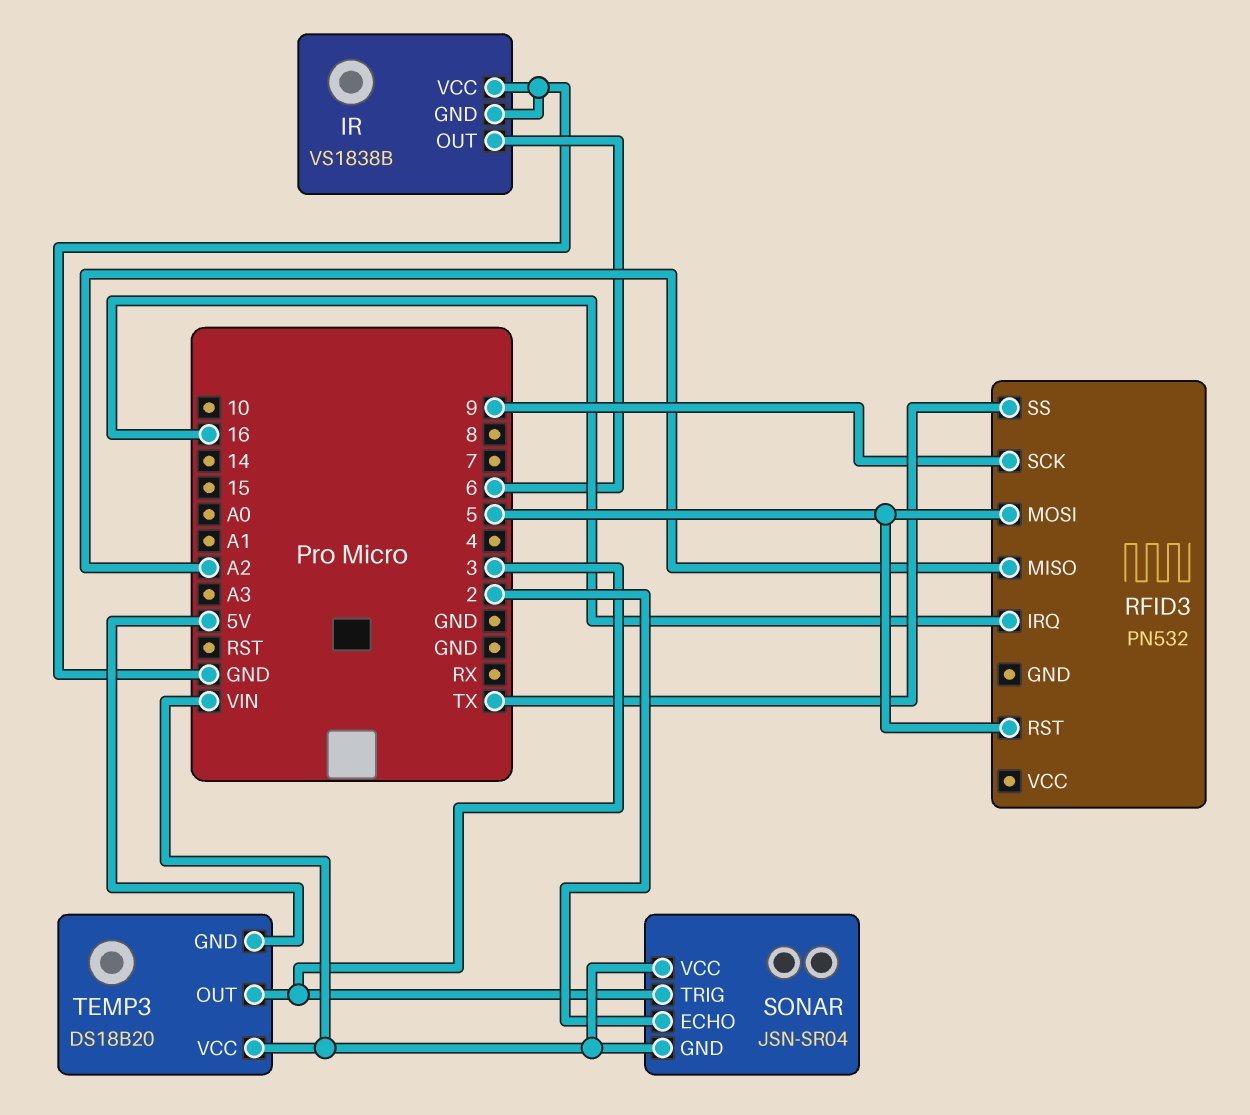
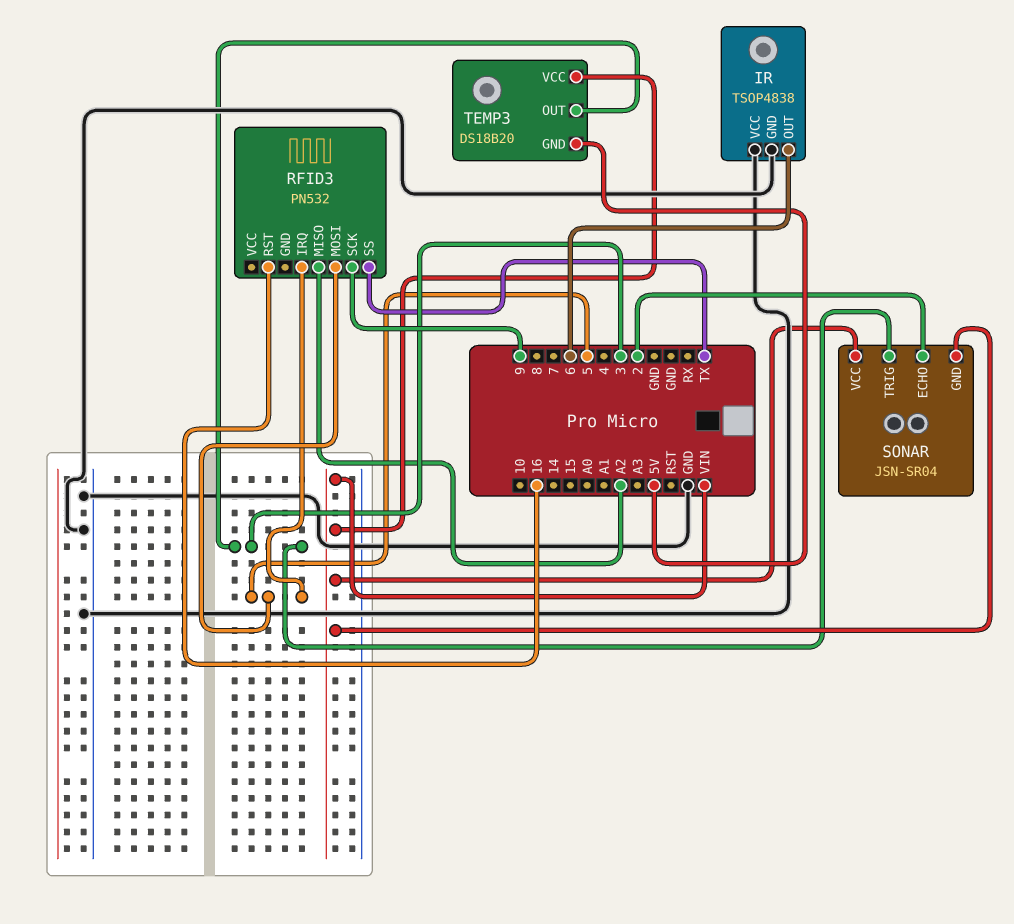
IR: VS1838B -> TSOP4838
RFID3 pin IRQ: 16 -> 5
RFID3 pin RST: 5 -> 16

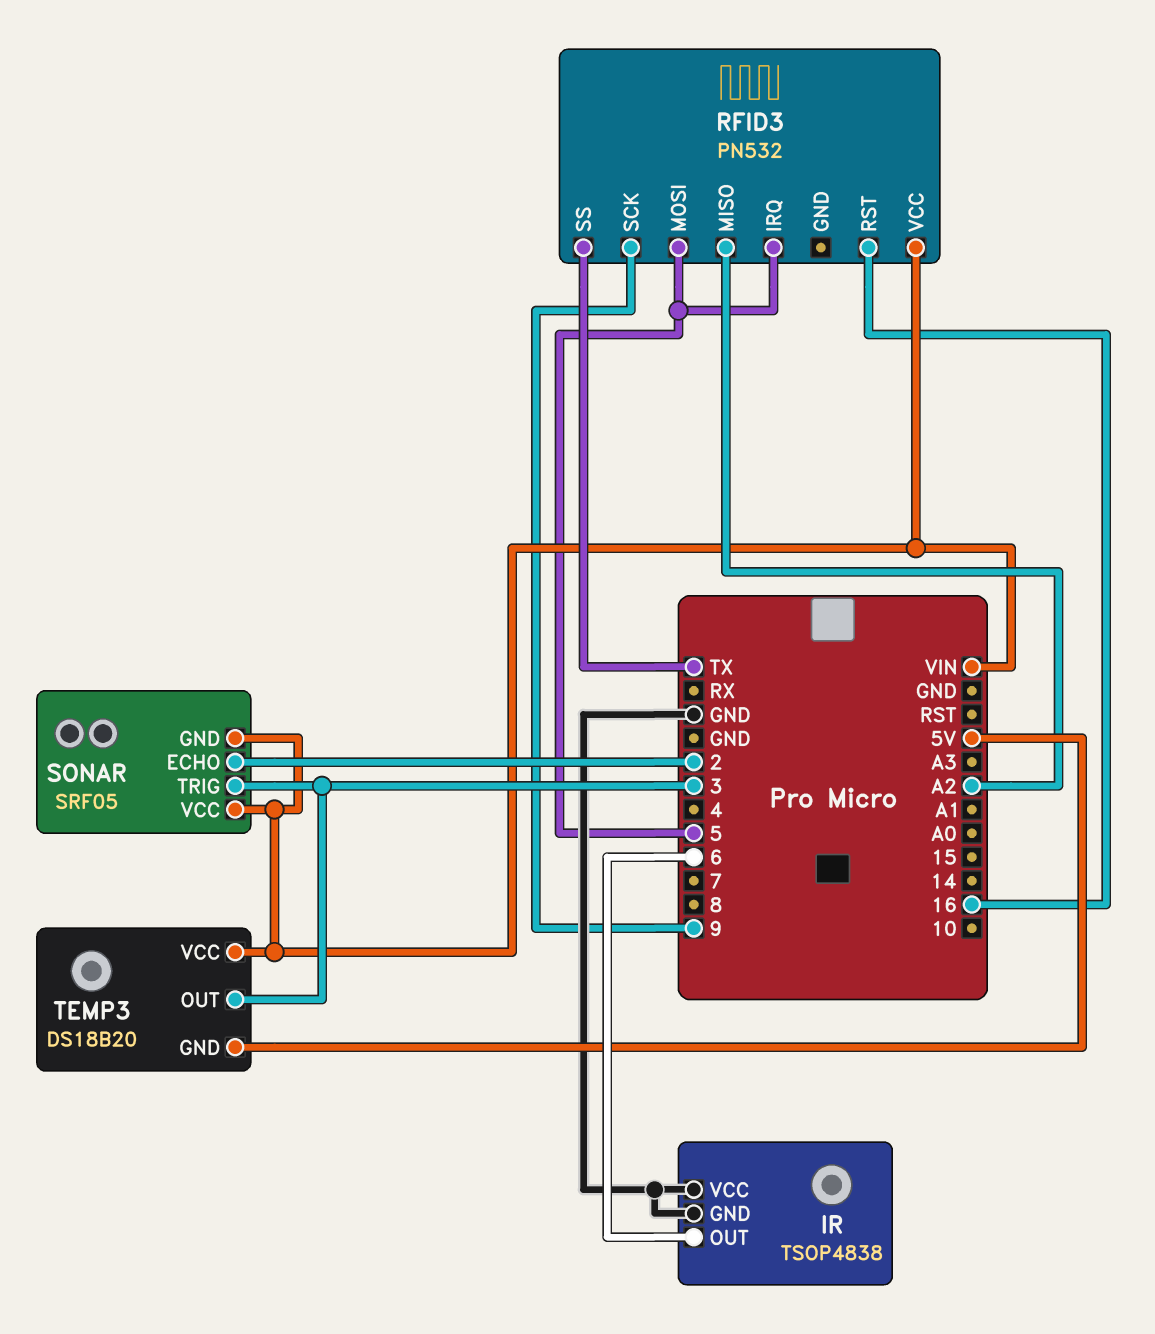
RFID3 pin VCC: none -> VIN
SONAR: JSN-SR04 -> SRF05

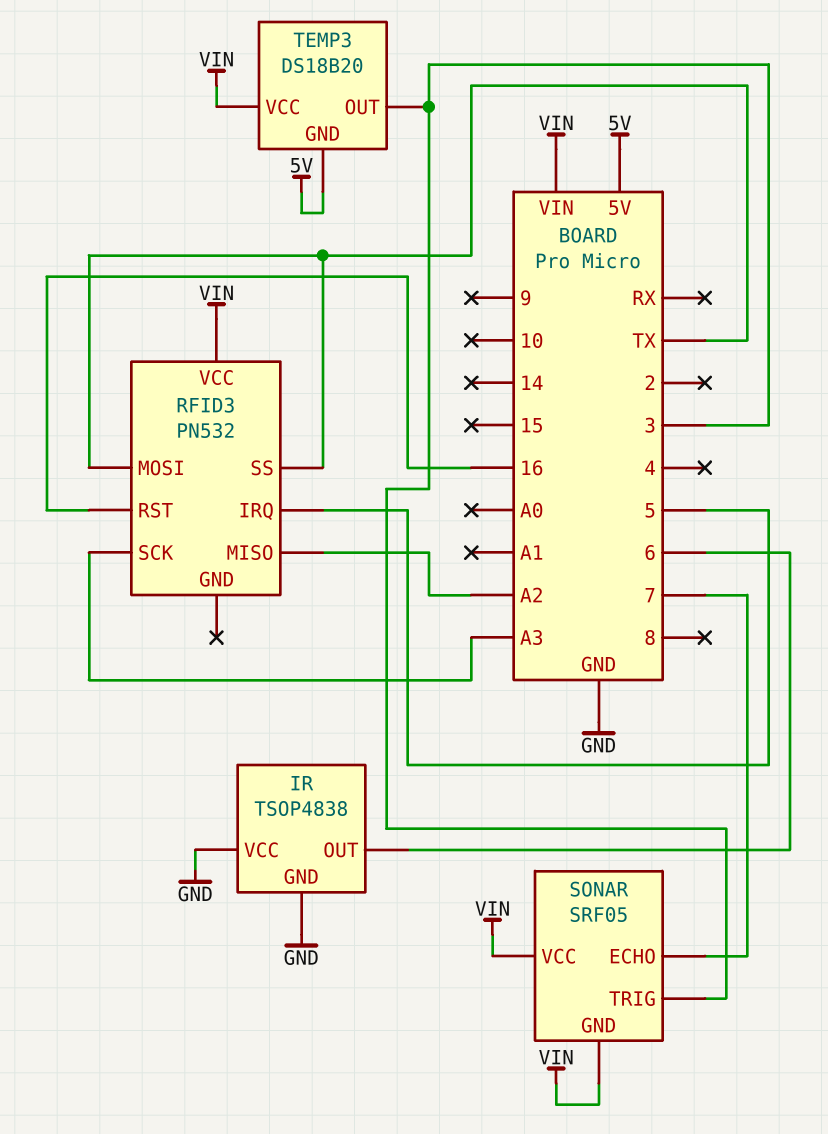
RFID3 pin MOSI: 5 -> TX
RFID3 pin SCK: 9 -> A3
SONAR pin ECHO: 2 -> 7

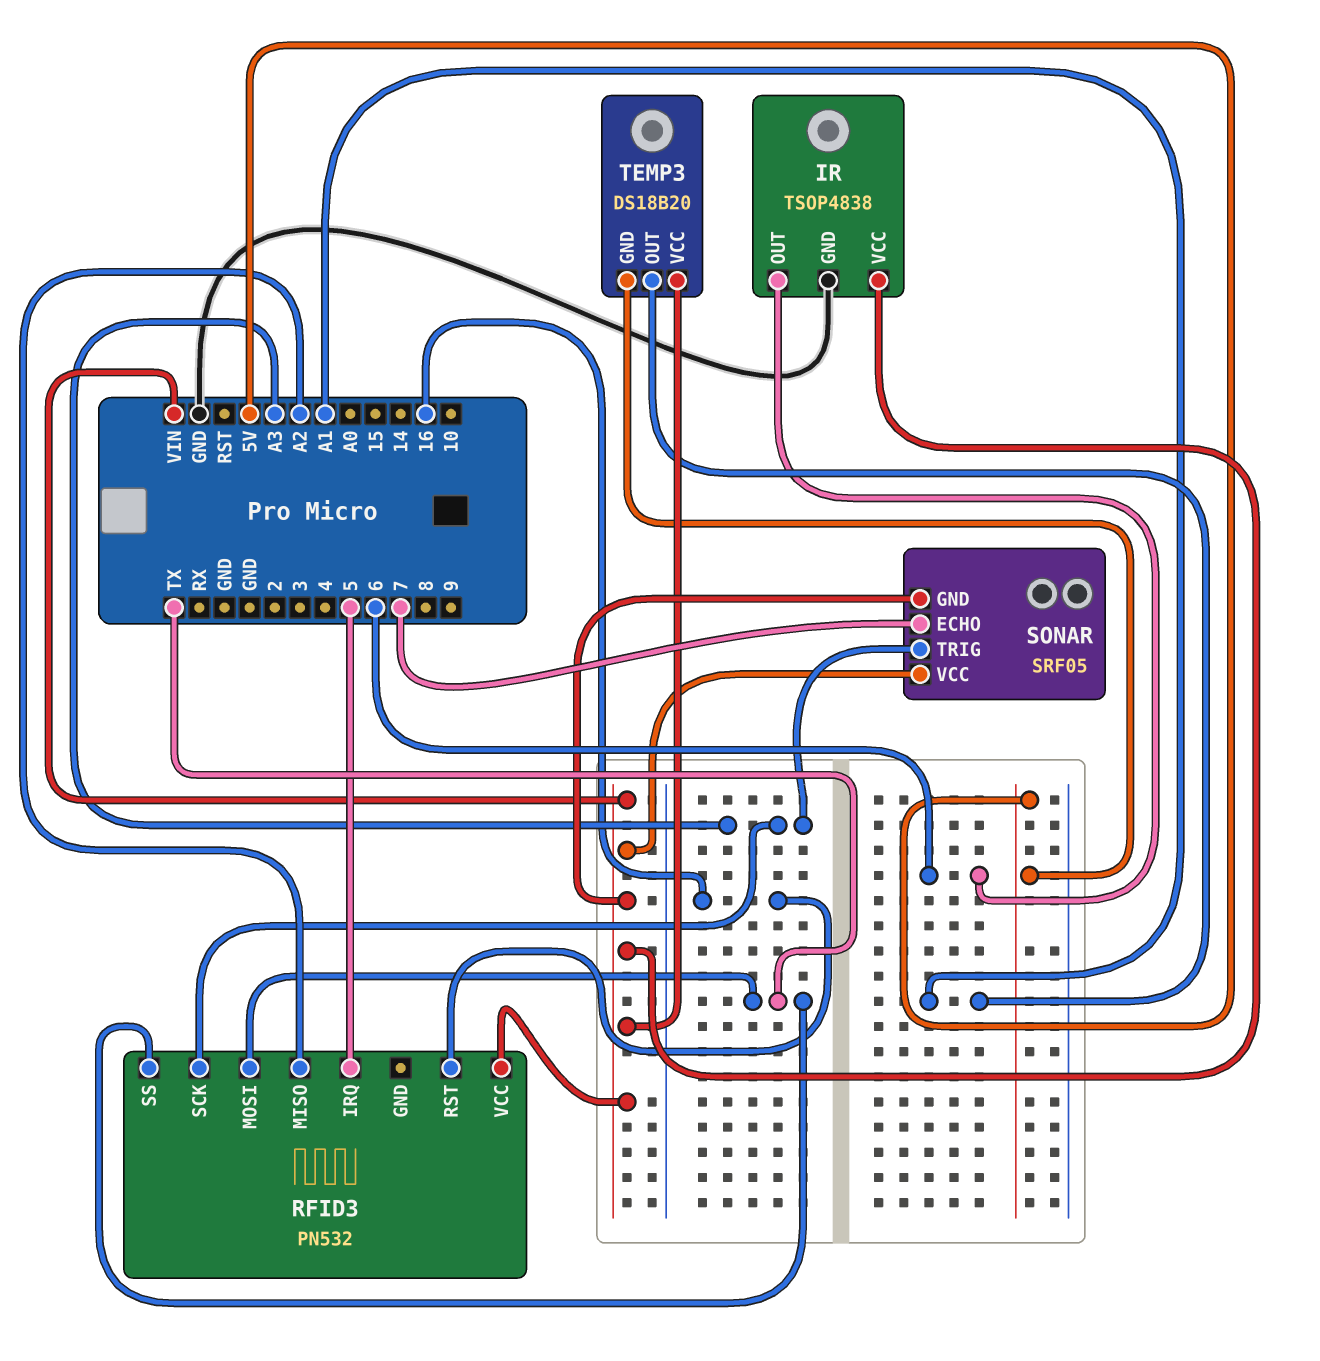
IR pin VCC: GND -> VIN
SONAR pin TRIG: 3 -> A3
TEMP3 pin OUT: 3 -> A1

